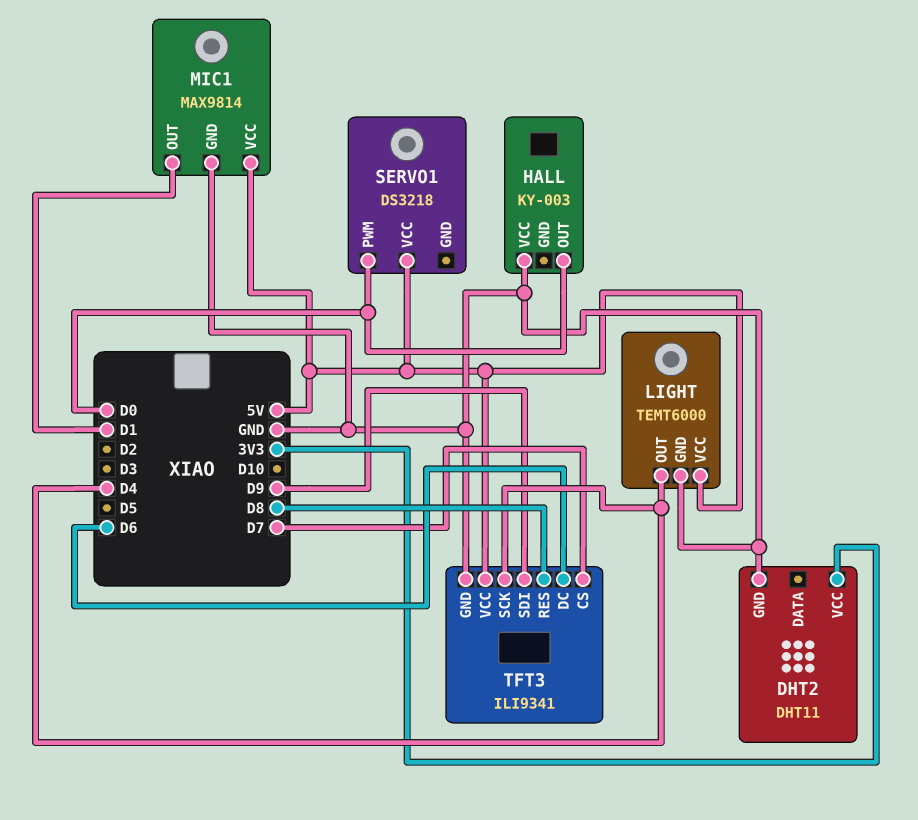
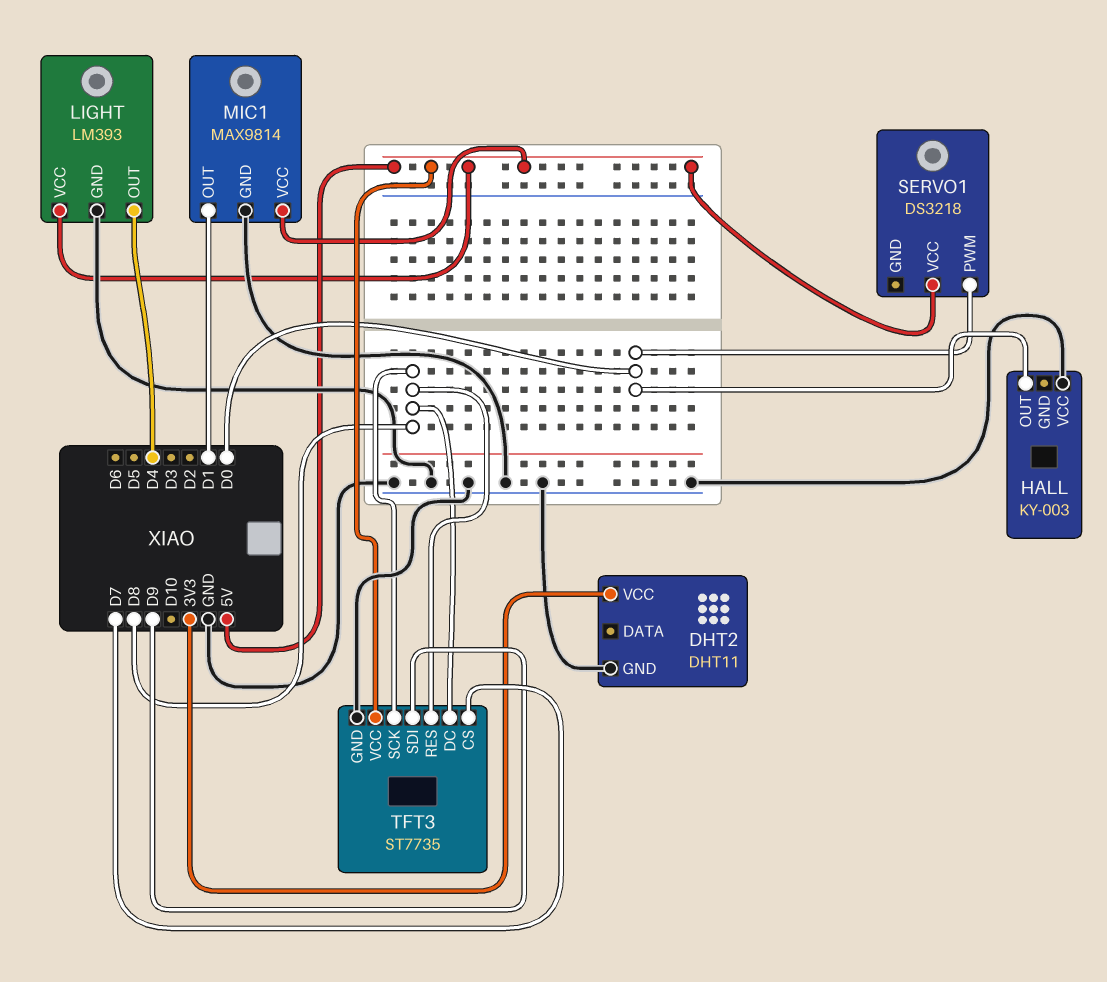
LIGHT: TEMT6000 -> LM393
TFT3: ILI9341 -> ST7735
TFT3 pin DC: D6 -> D8
TFT3 pin SCK: D4 -> D8

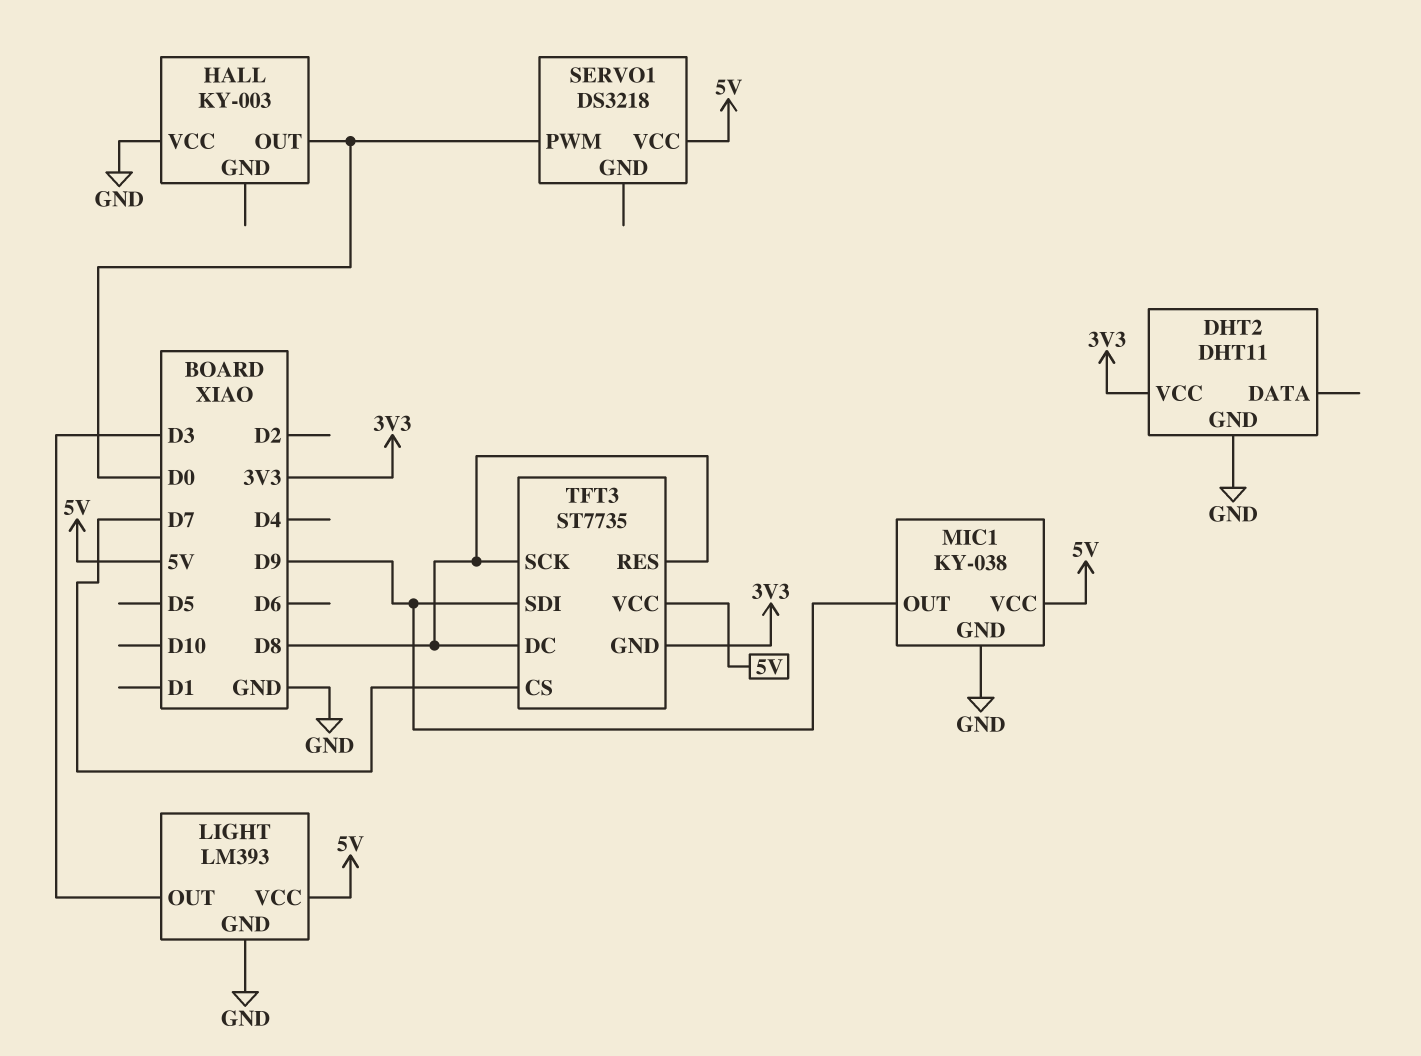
LIGHT pin OUT: D4 -> D3
MIC1: MAX9814 -> KY-038
MIC1 pin OUT: D1 -> D9
TFT3 pin GND: GND -> 3V3

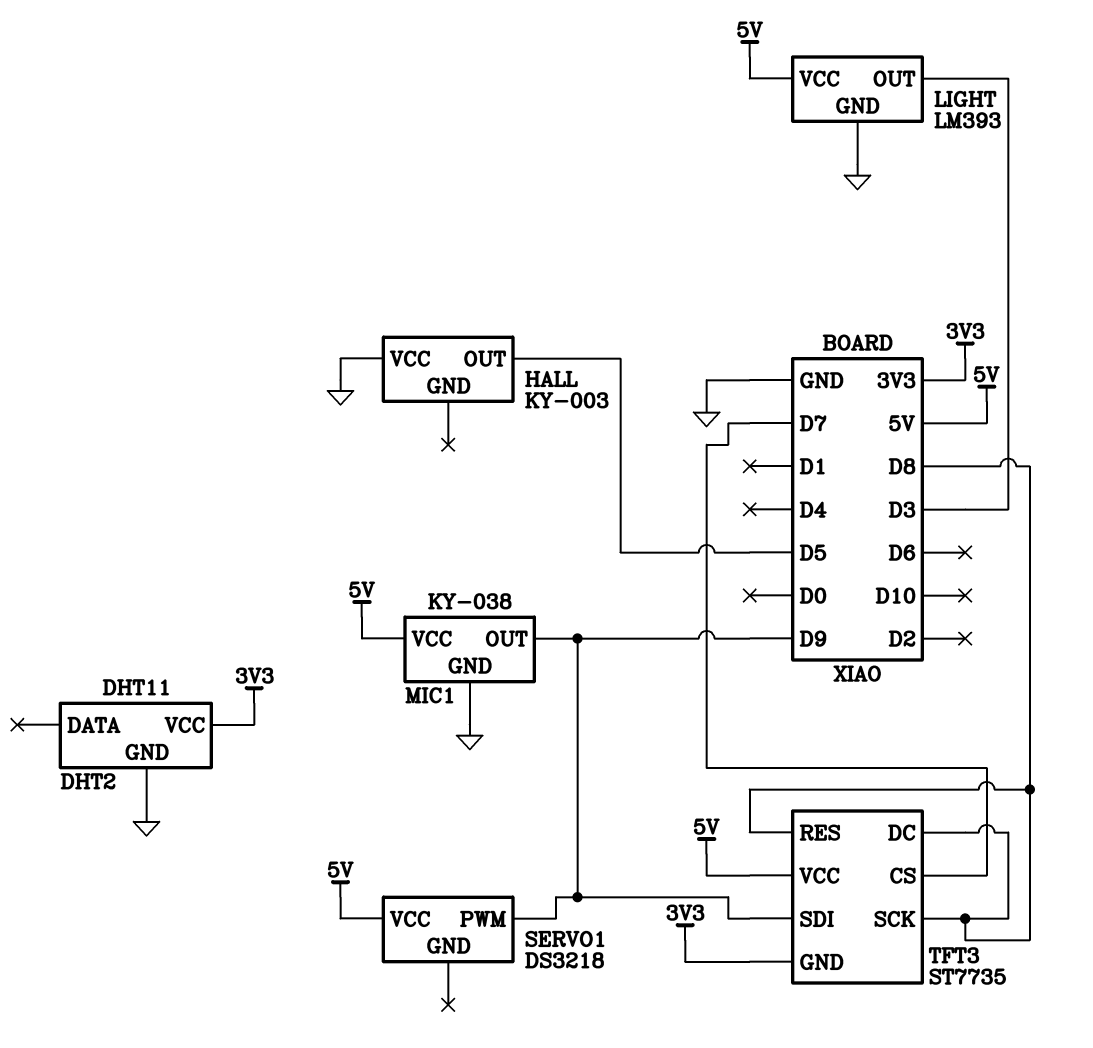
HALL pin OUT: D0 -> D5
SERVO1 pin PWM: D0 -> D9

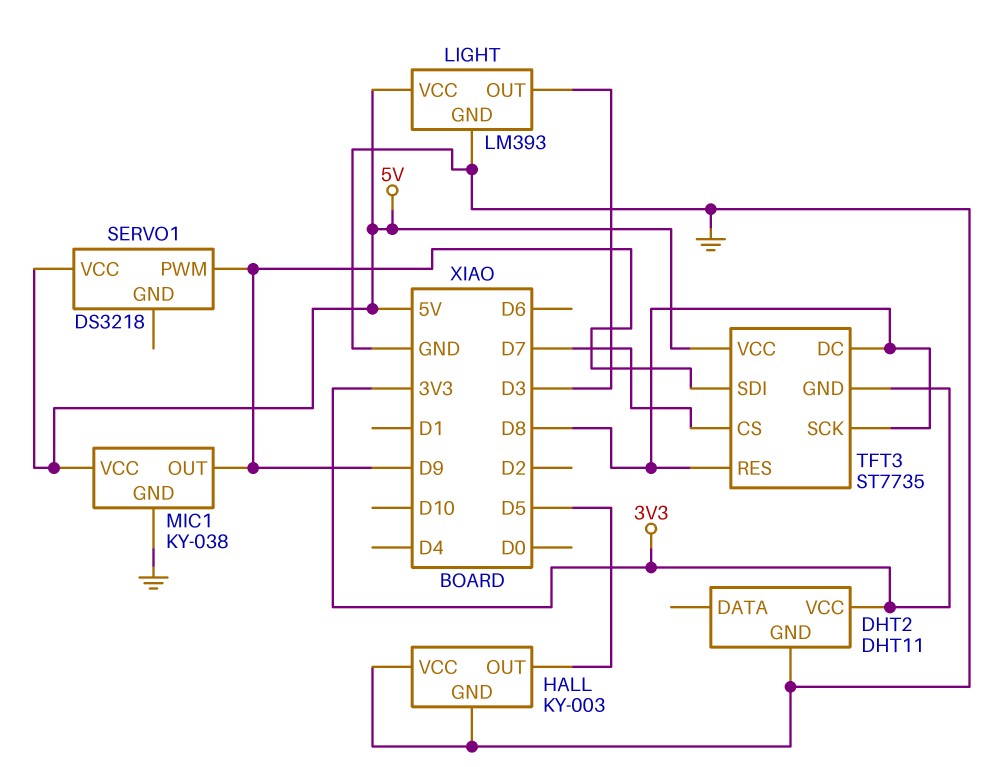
HALL pin GND: none -> GND

